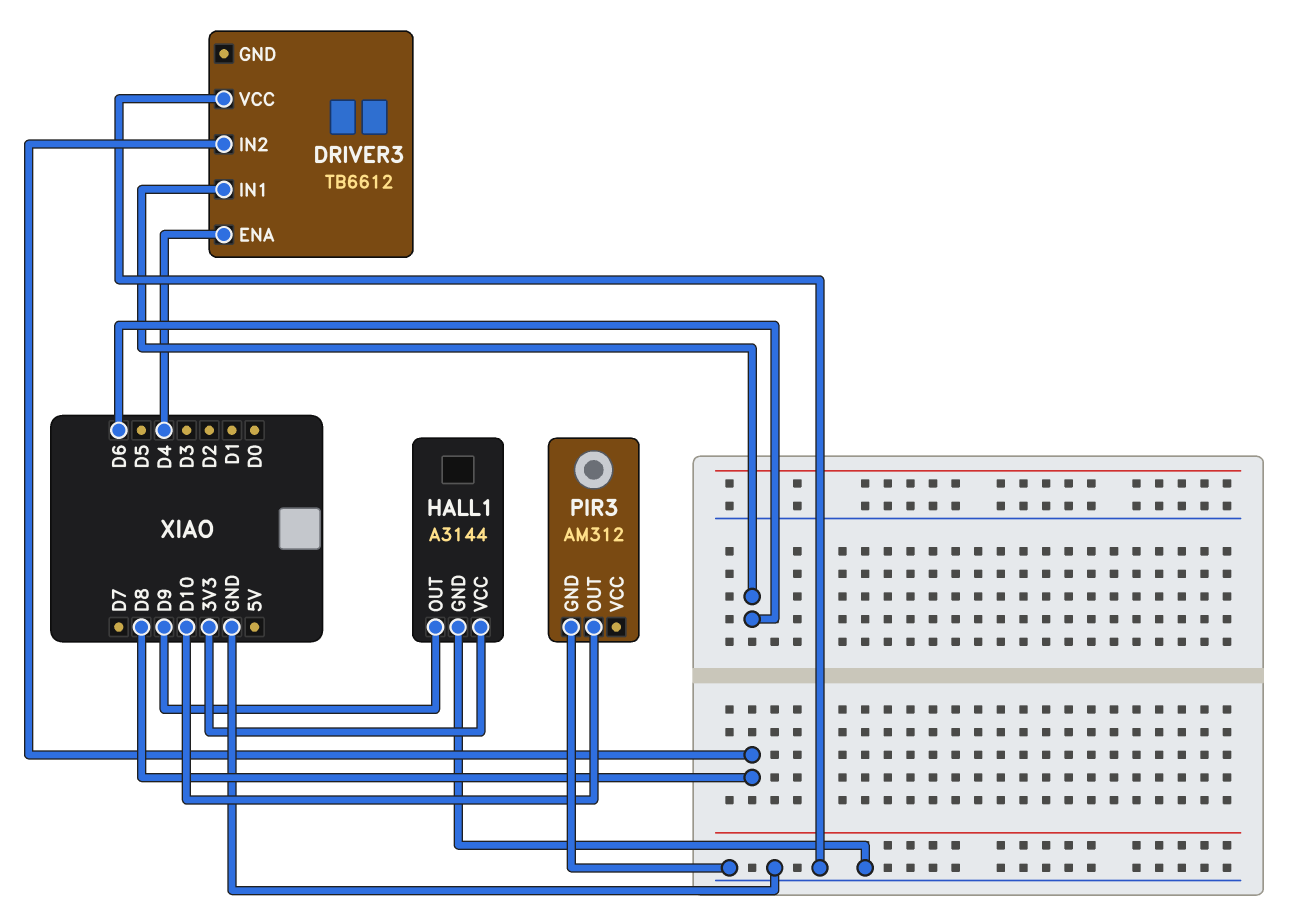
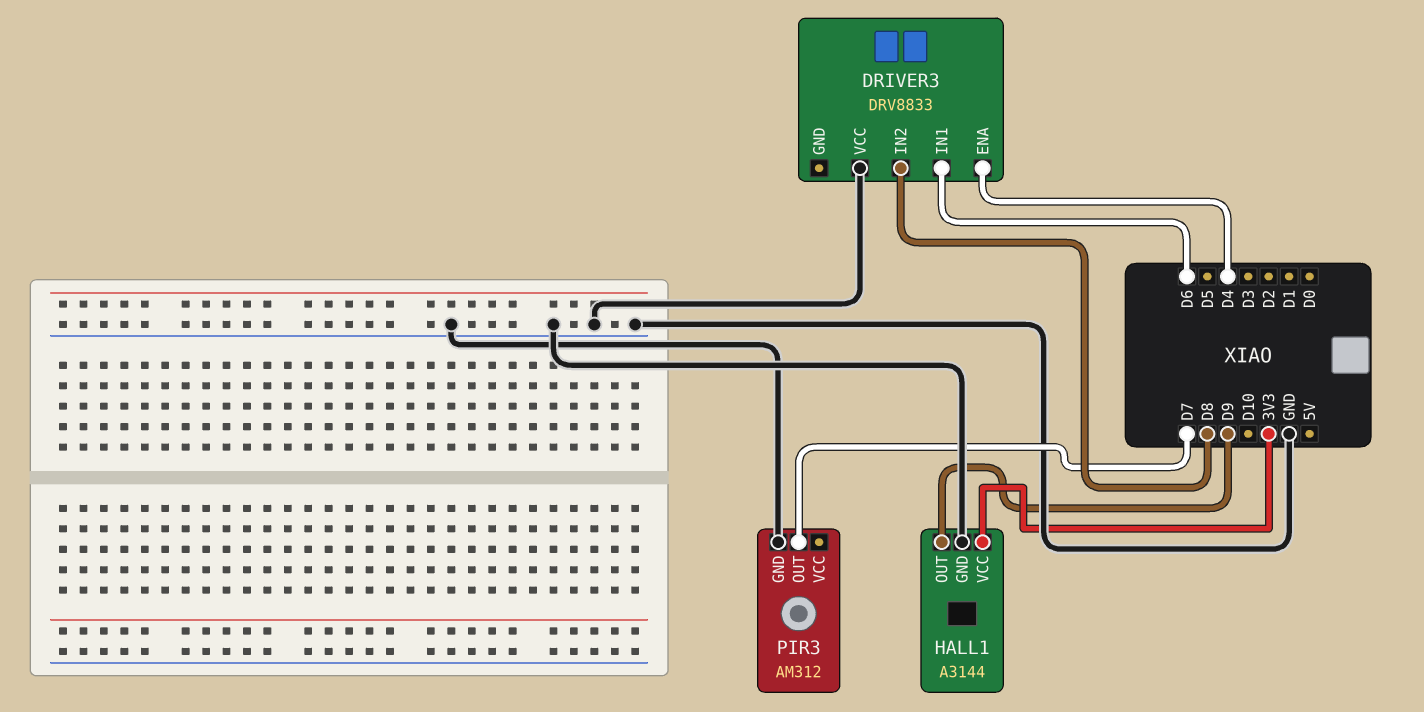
DRIVER3: TB6612 -> DRV8833
PIR3 pin OUT: D10 -> D7

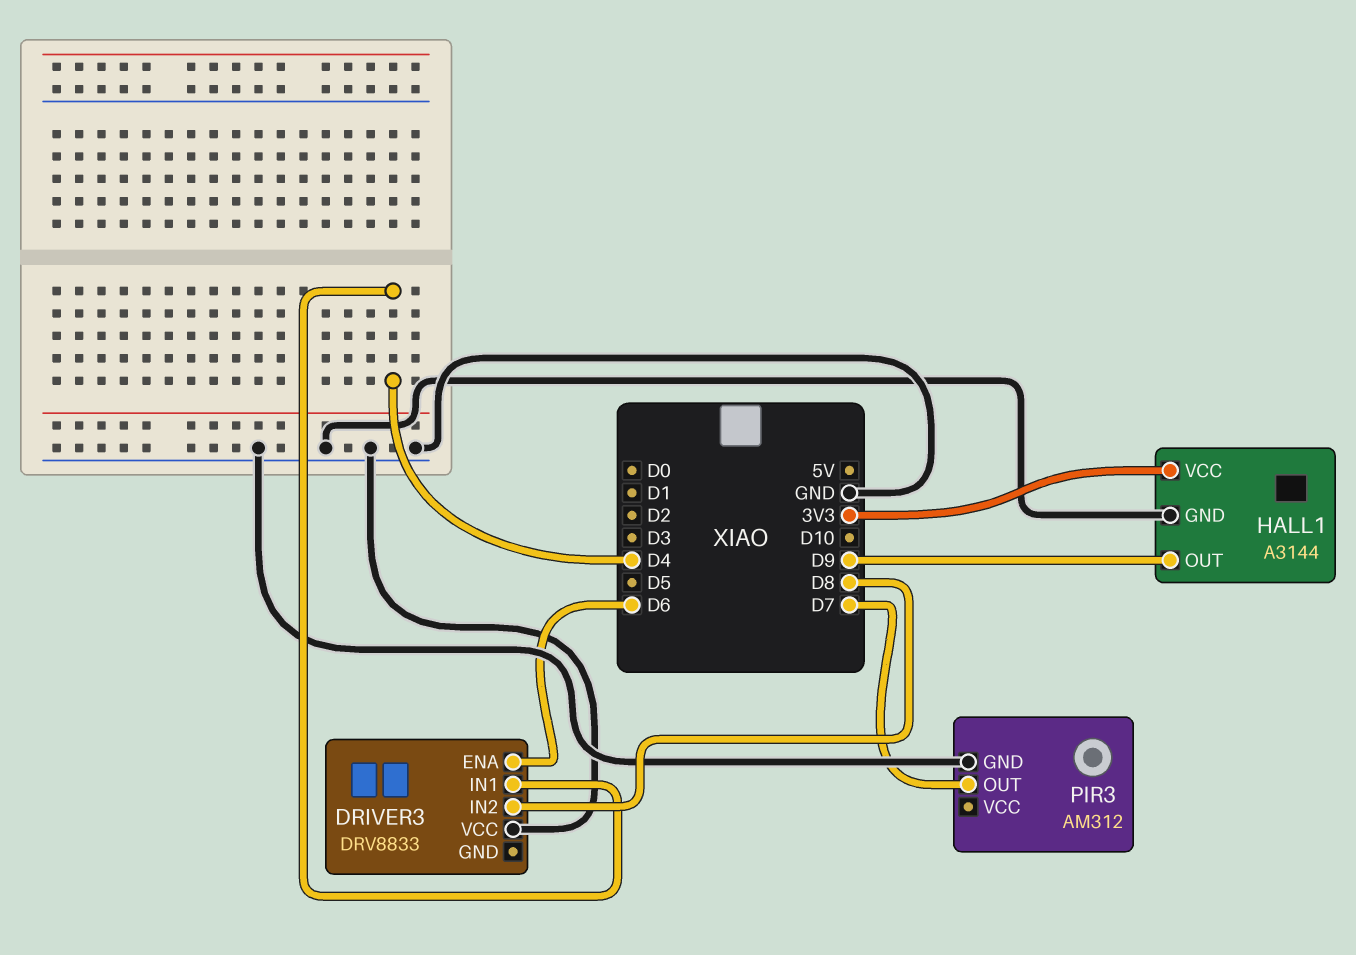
DRIVER3 pin ENA: D4 -> D6
DRIVER3 pin IN1: D6 -> D4

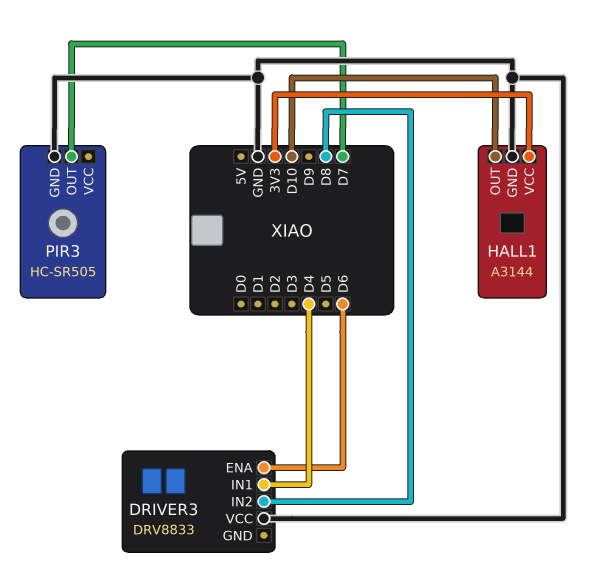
HALL1 pin OUT: D9 -> D10
PIR3: AM312 -> HC-SR505

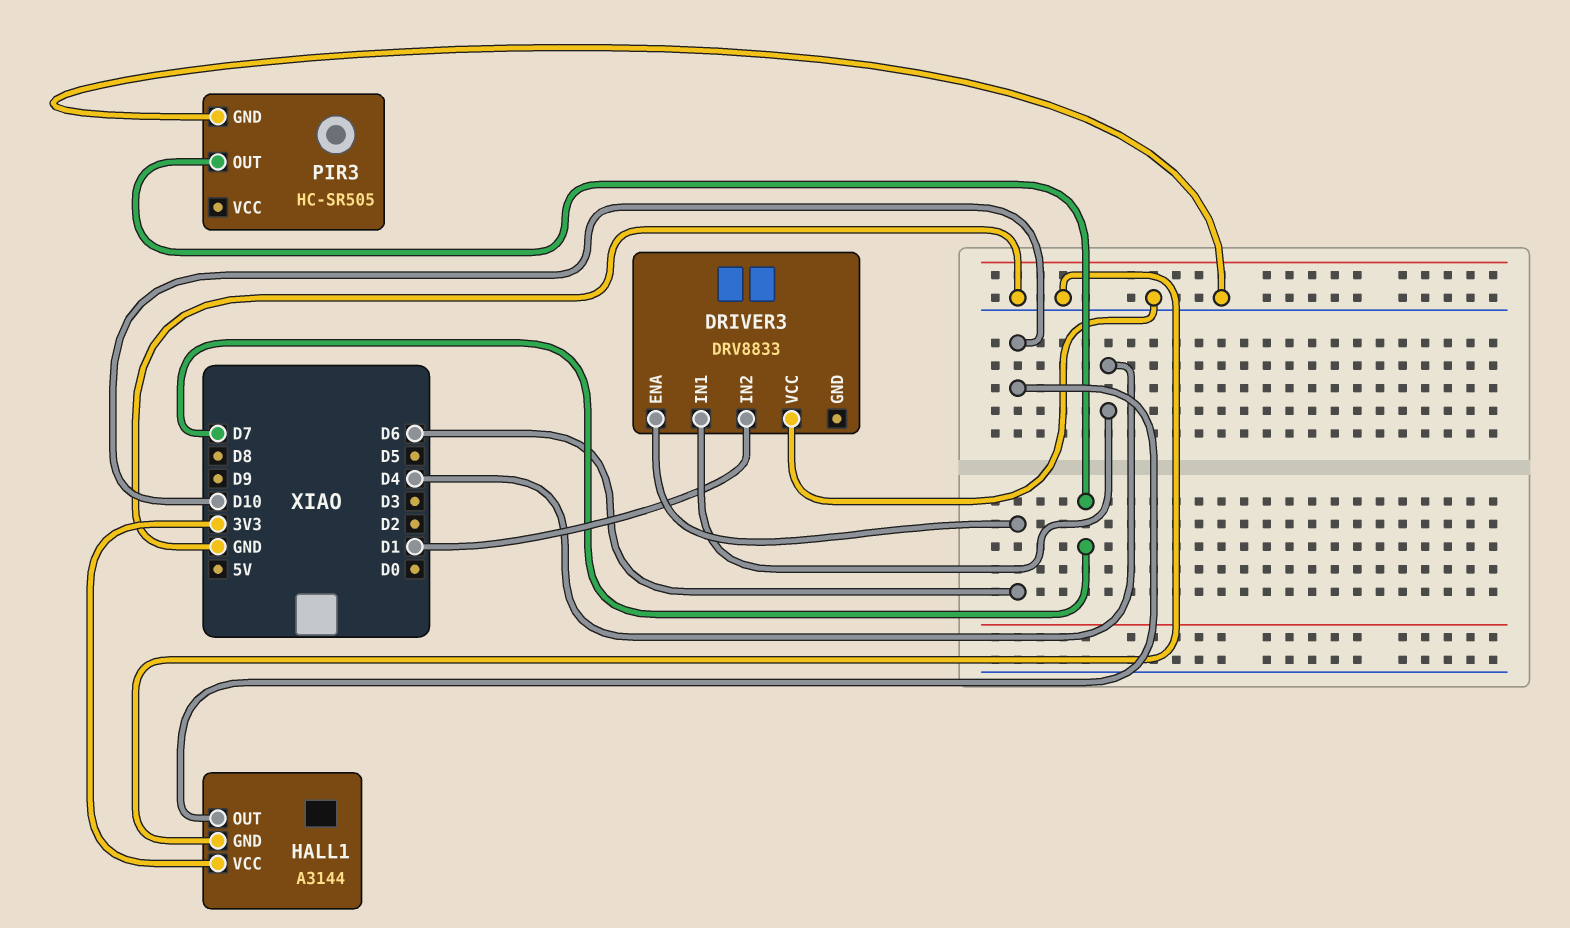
DRIVER3 pin IN2: D8 -> D1

